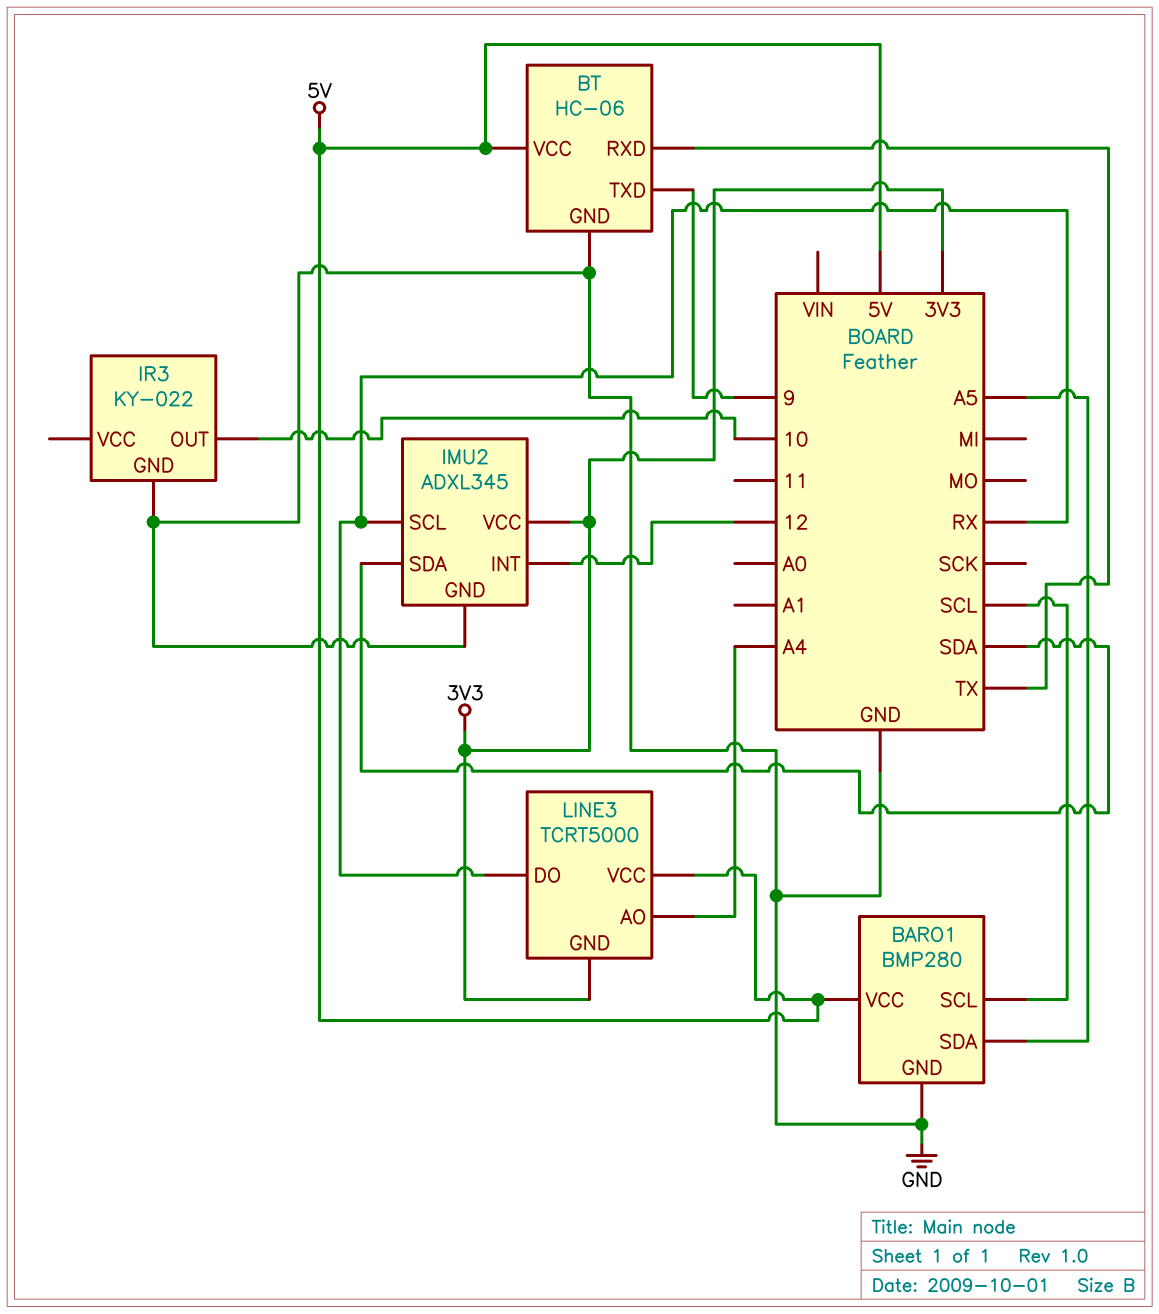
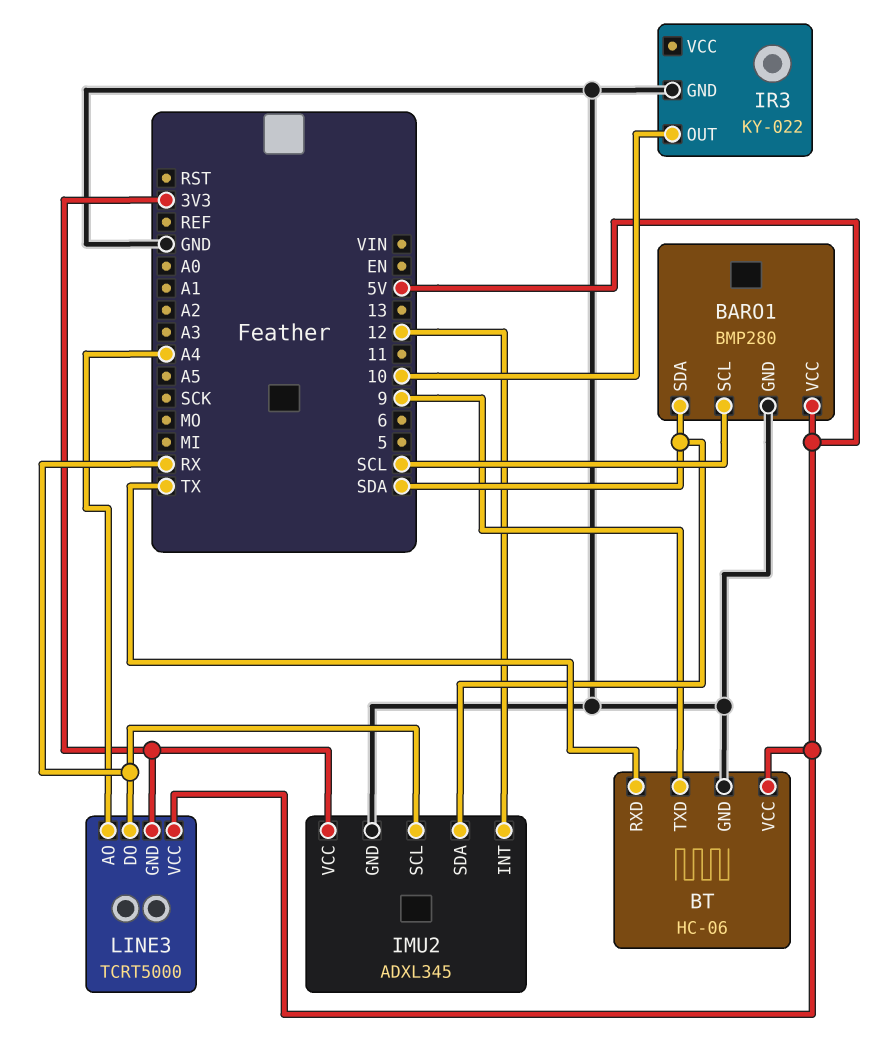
BARO1 pin SDA: A5 -> SDA

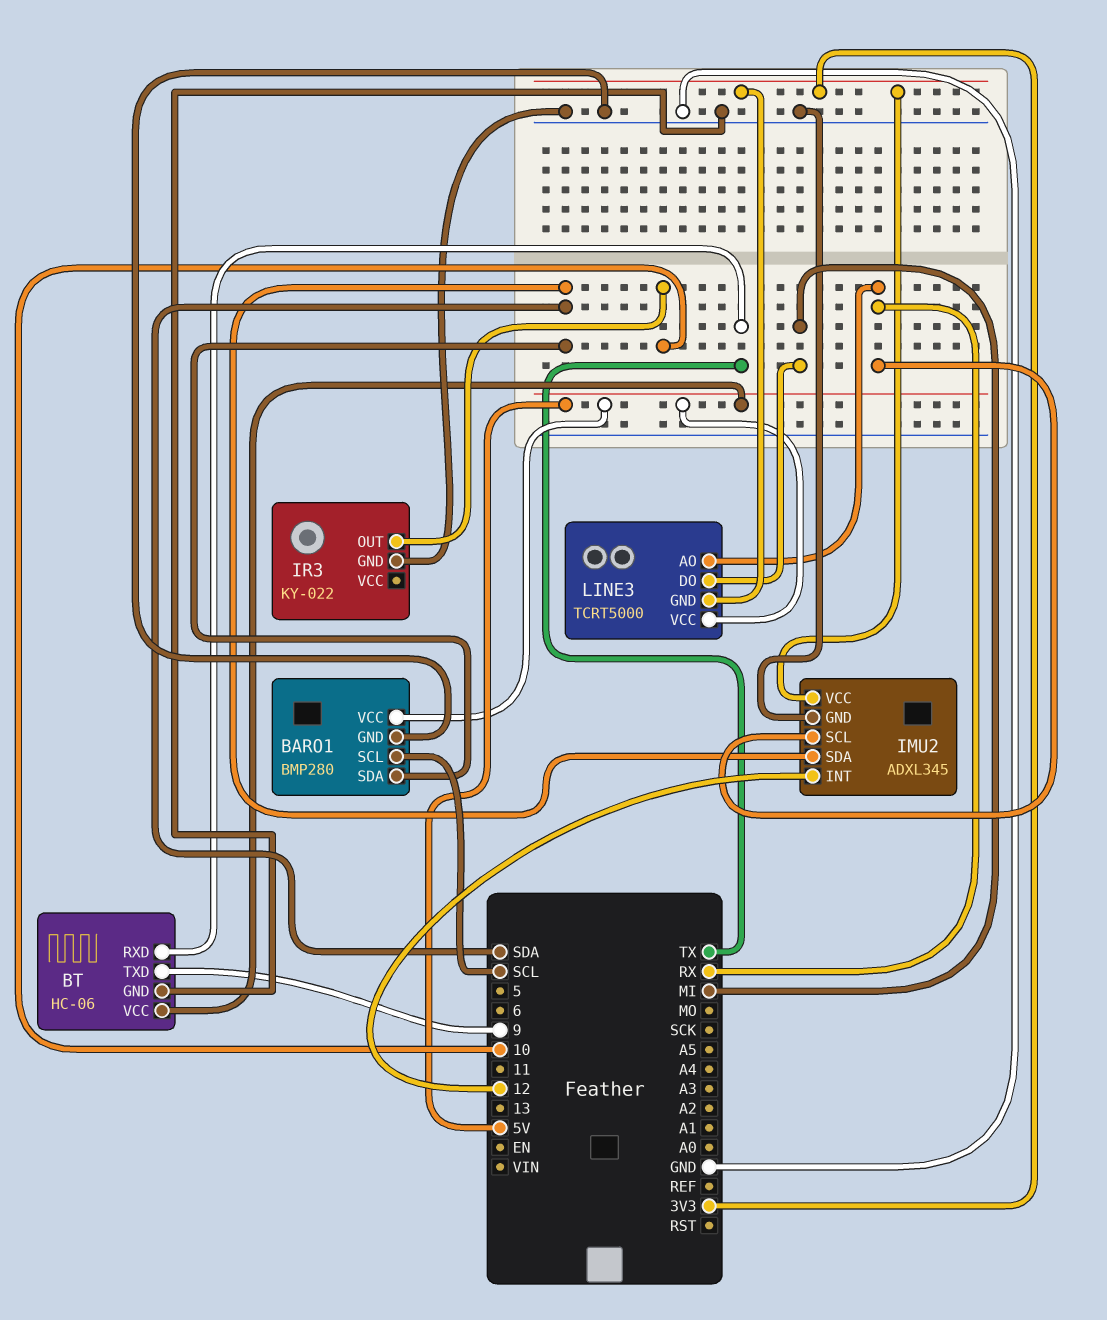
LINE3 pin AO: A4 -> RX
LINE3 pin DO: RX -> MI

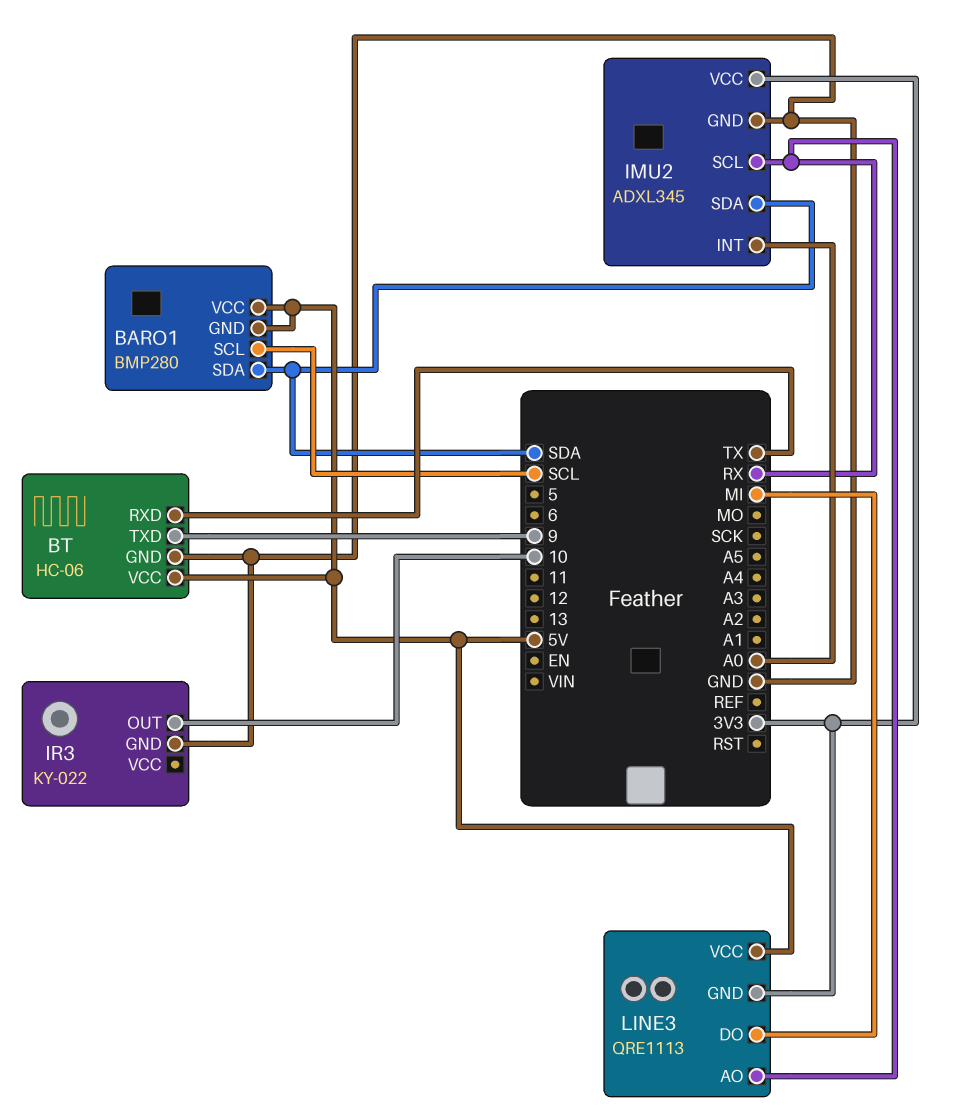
BARO1 pin GND: GND -> 5V
IMU2 pin INT: 12 -> A0
LINE3: TCRT5000 -> QRE1113

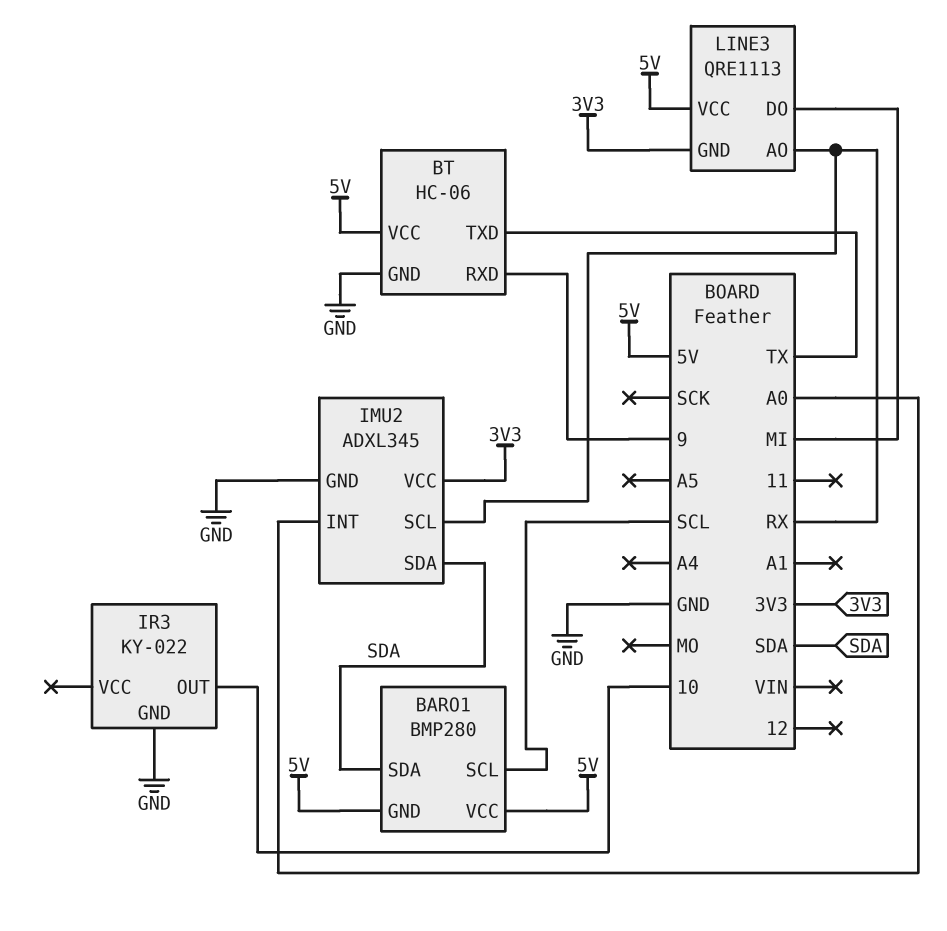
BT pin RXD: TX -> 9
BT pin TXD: 9 -> TX

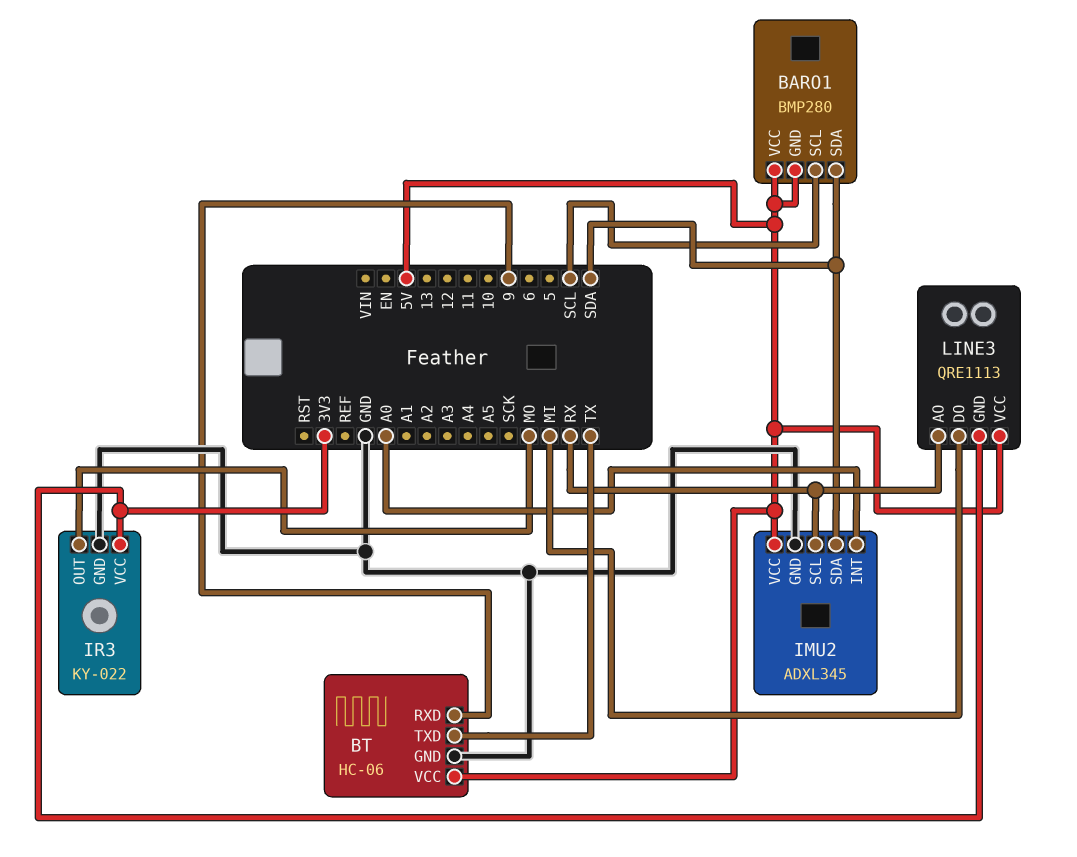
IMU2 pin VCC: 3V3 -> 5V
IR3 pin OUT: 10 -> MO
IR3 pin VCC: none -> 3V3

